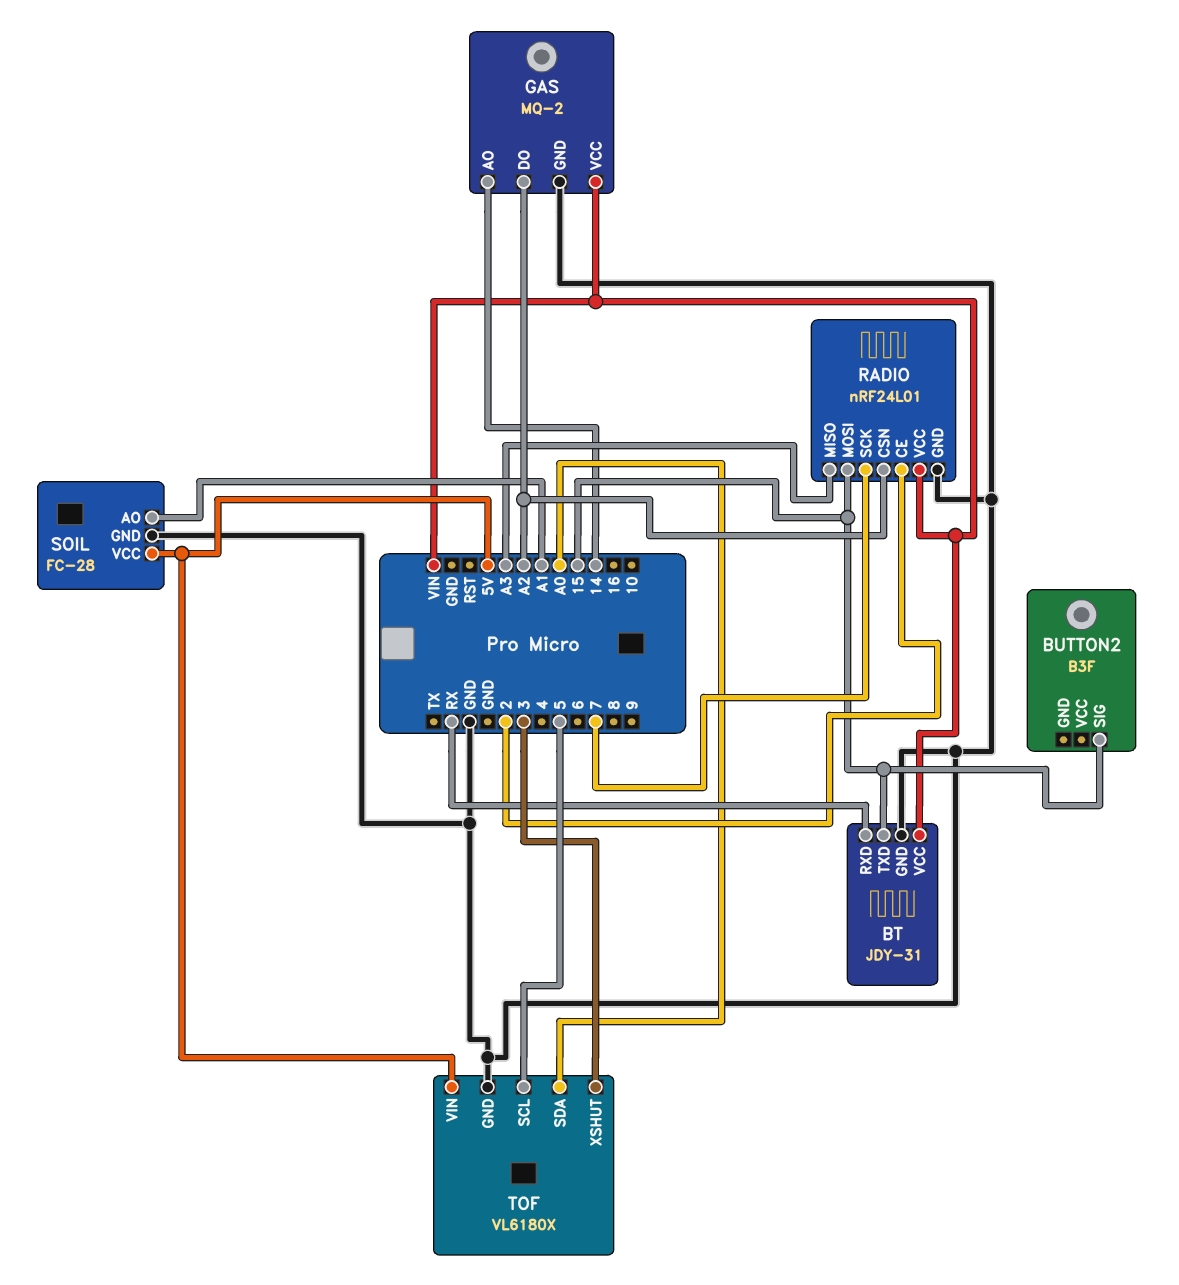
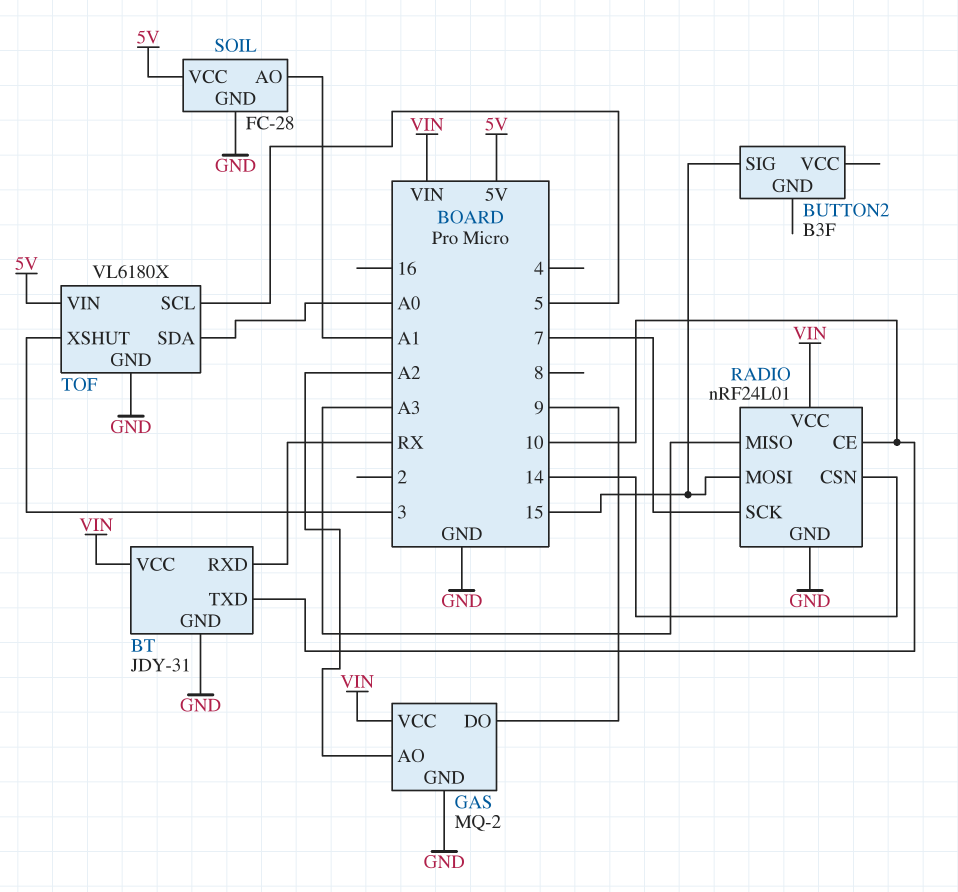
BT pin TXD: 15 -> 10
GAS pin AO: 14 -> A2
GAS pin DO: A2 -> 9
RADIO pin CE: 2 -> 10
RADIO pin CSN: A2 -> 14

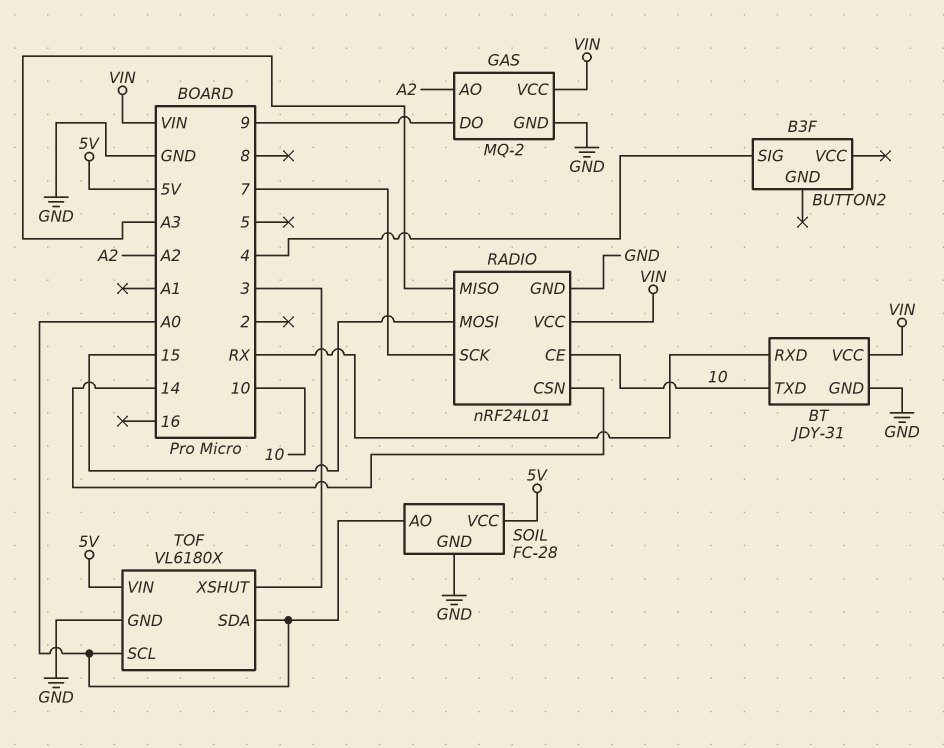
BUTTON2 pin SIG: 15 -> 4
SOIL pin AO: A1 -> A0
TOF pin SCL: 5 -> A0

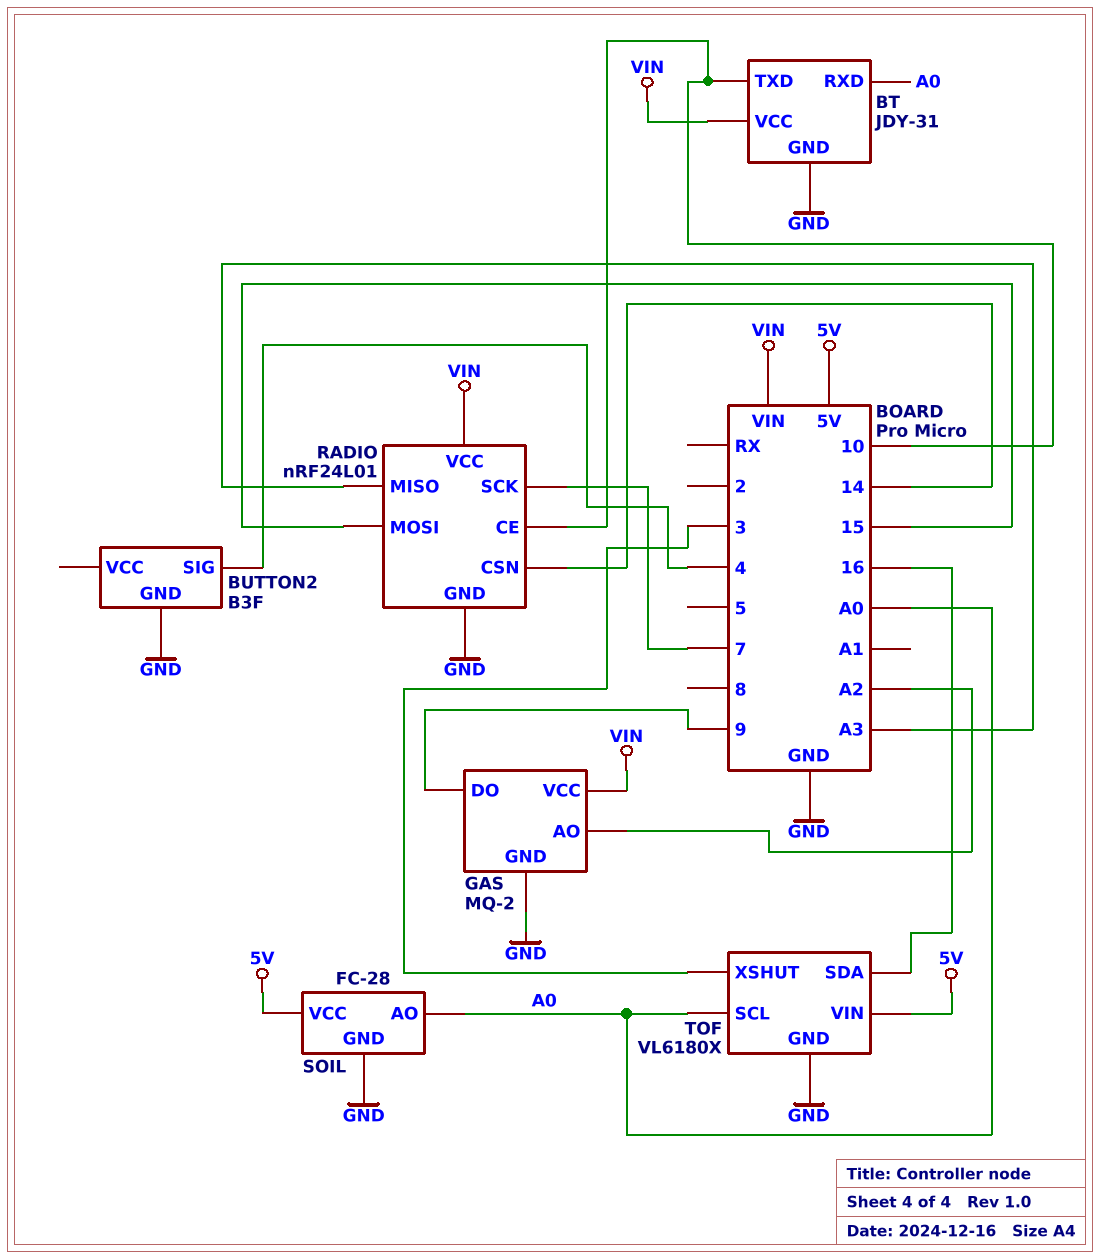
BT pin RXD: RX -> A0
BUTTON2 pin GND: none -> GND
TOF pin SDA: A0 -> 16

